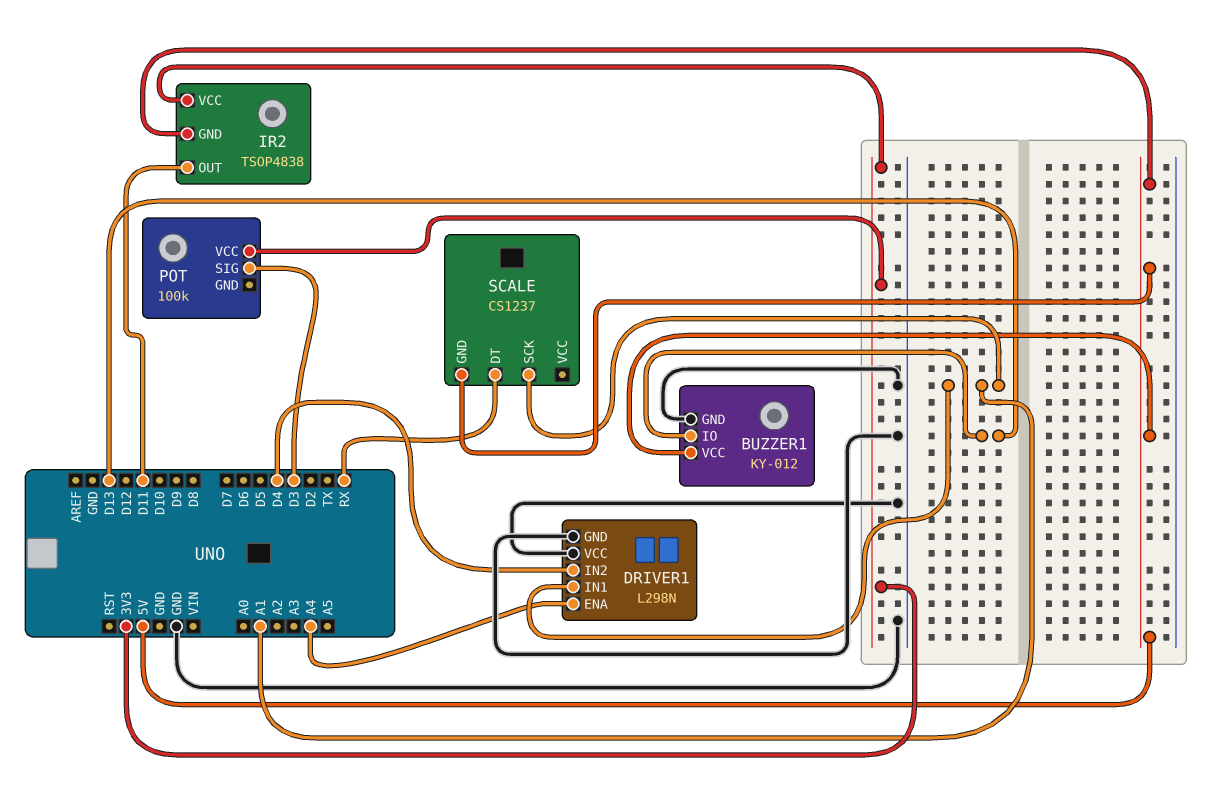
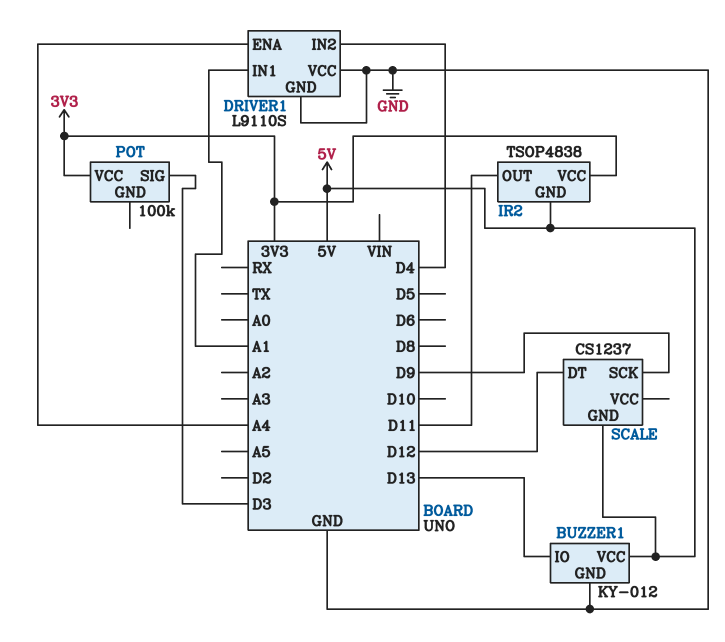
DRIVER1: L298N -> L9110S
SCALE pin DT: RX -> D12
SCALE pin SCK: A1 -> D9

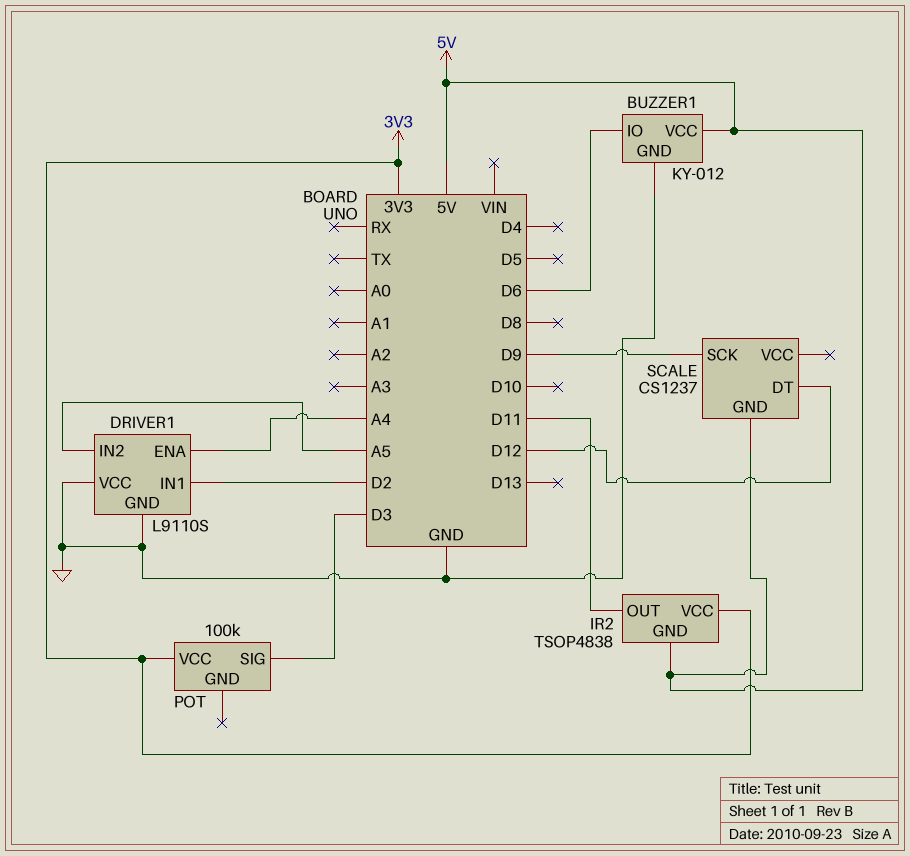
BUZZER1 pin IO: D13 -> D6
DRIVER1 pin IN1: A1 -> D2
DRIVER1 pin IN2: D4 -> A5

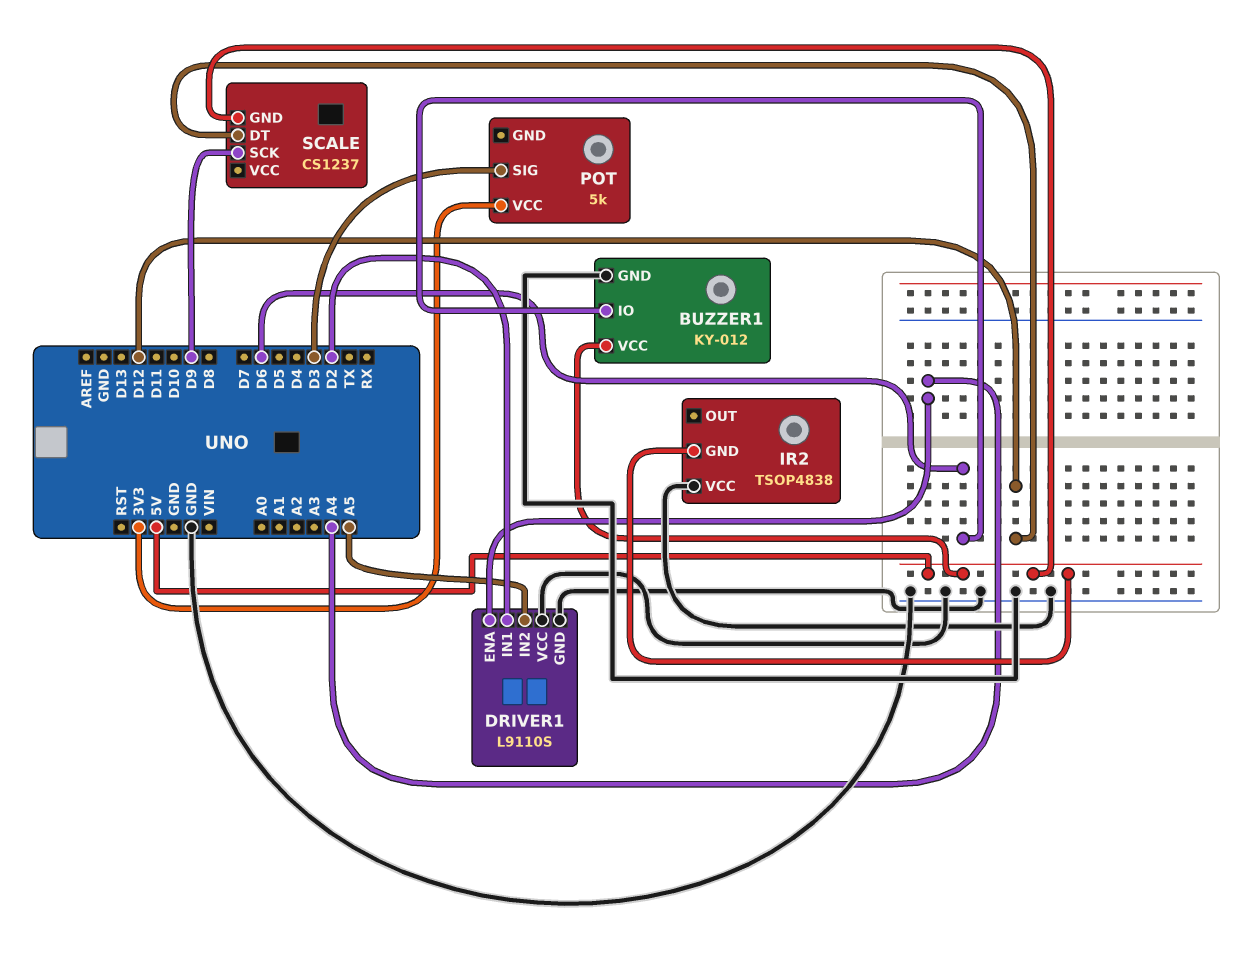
IR2 pin OUT: D11 -> none
IR2 pin VCC: 3V3 -> GND
POT: 100k -> 5k

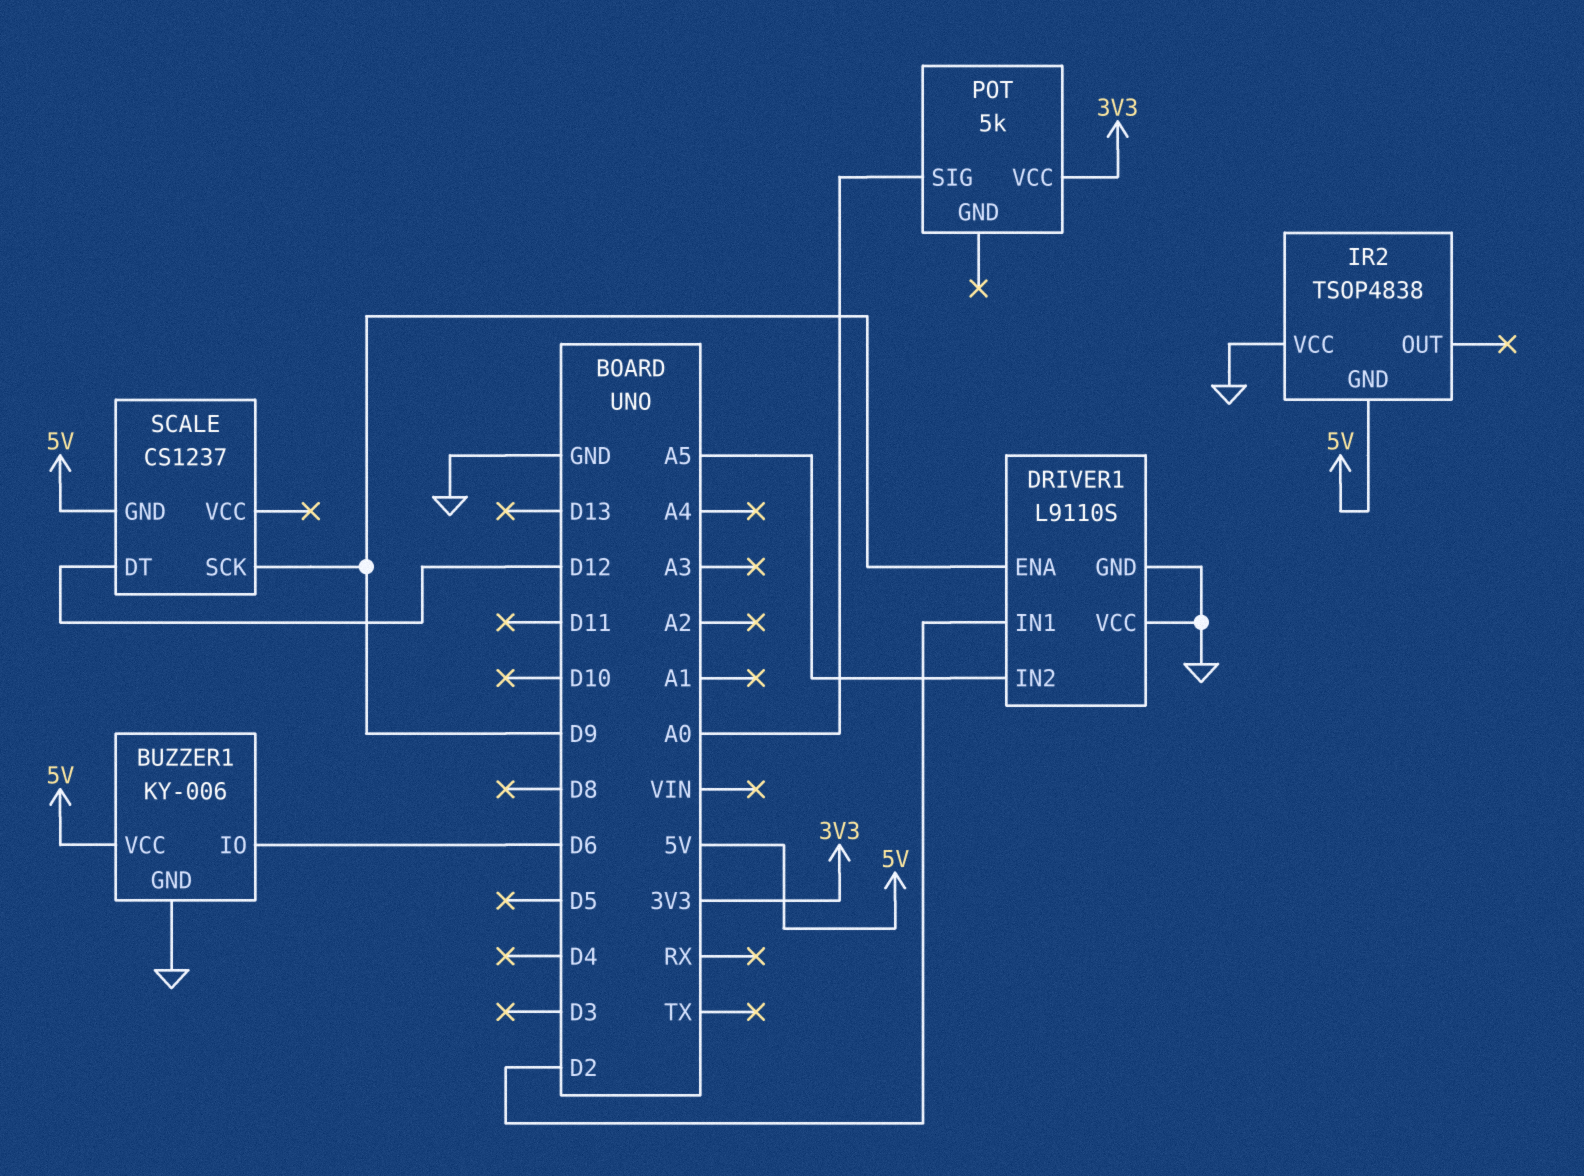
BUZZER1: KY-012 -> KY-006
DRIVER1 pin ENA: A4 -> D9
POT pin SIG: D3 -> A0

